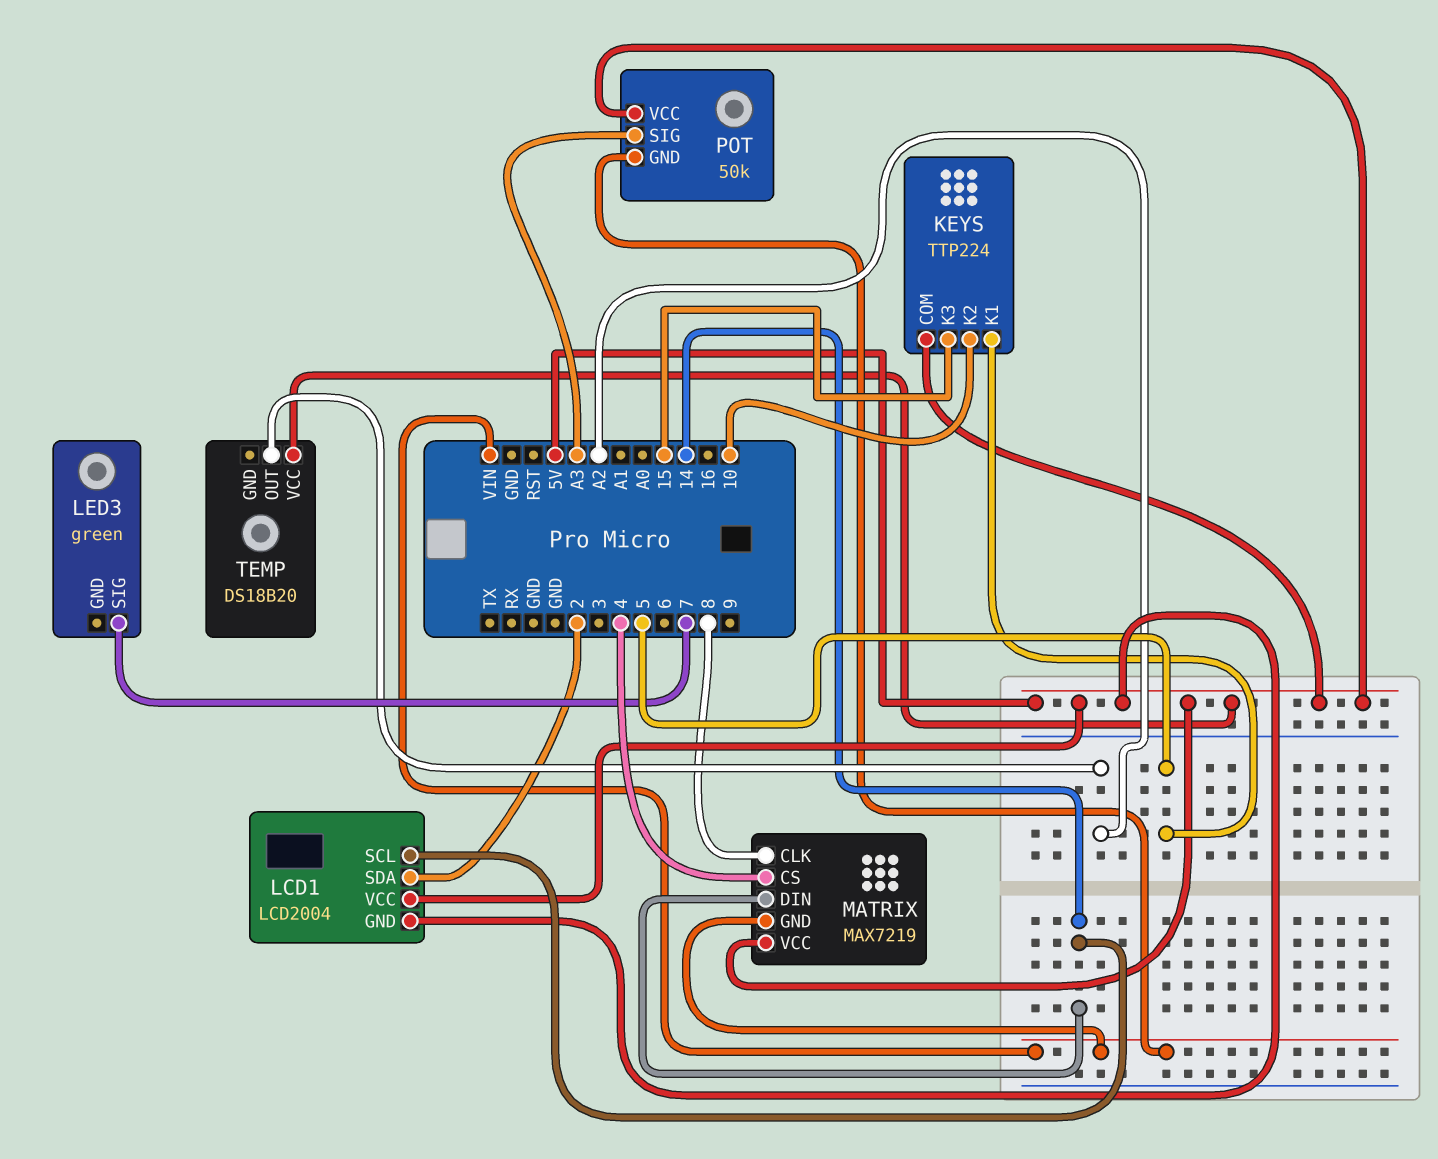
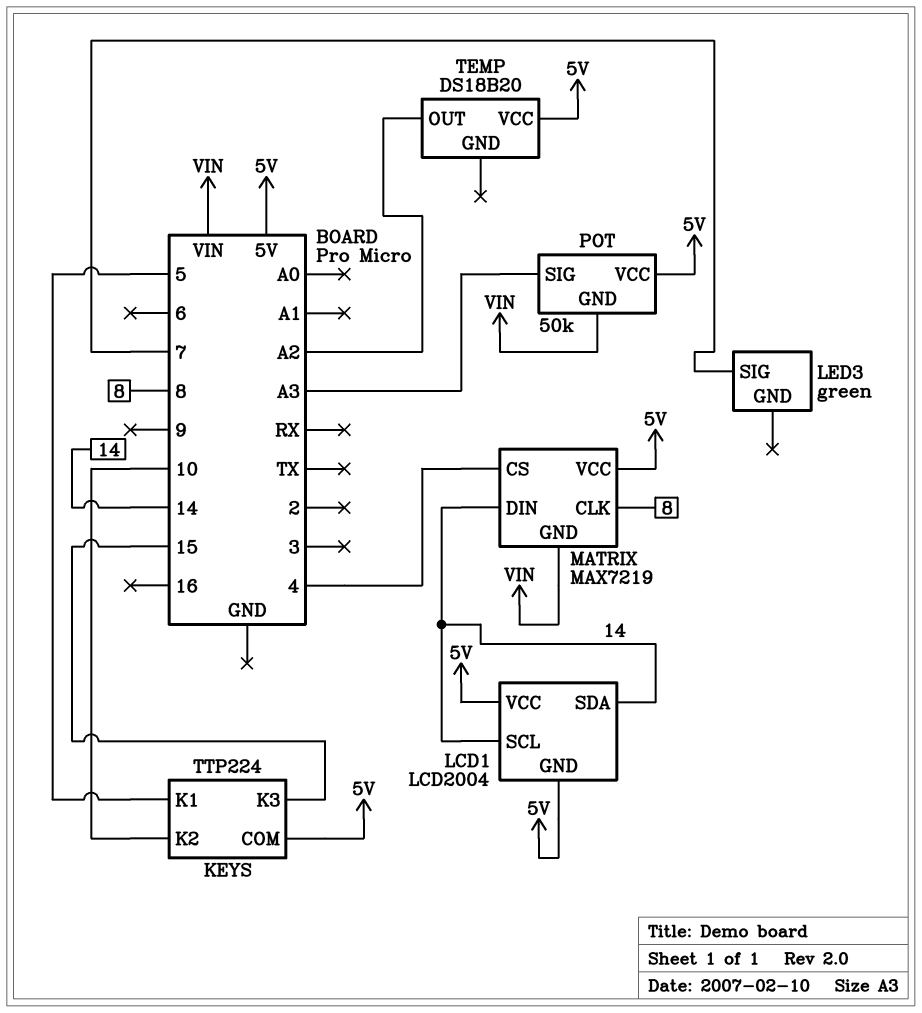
LCD1 pin SDA: 2 -> 14

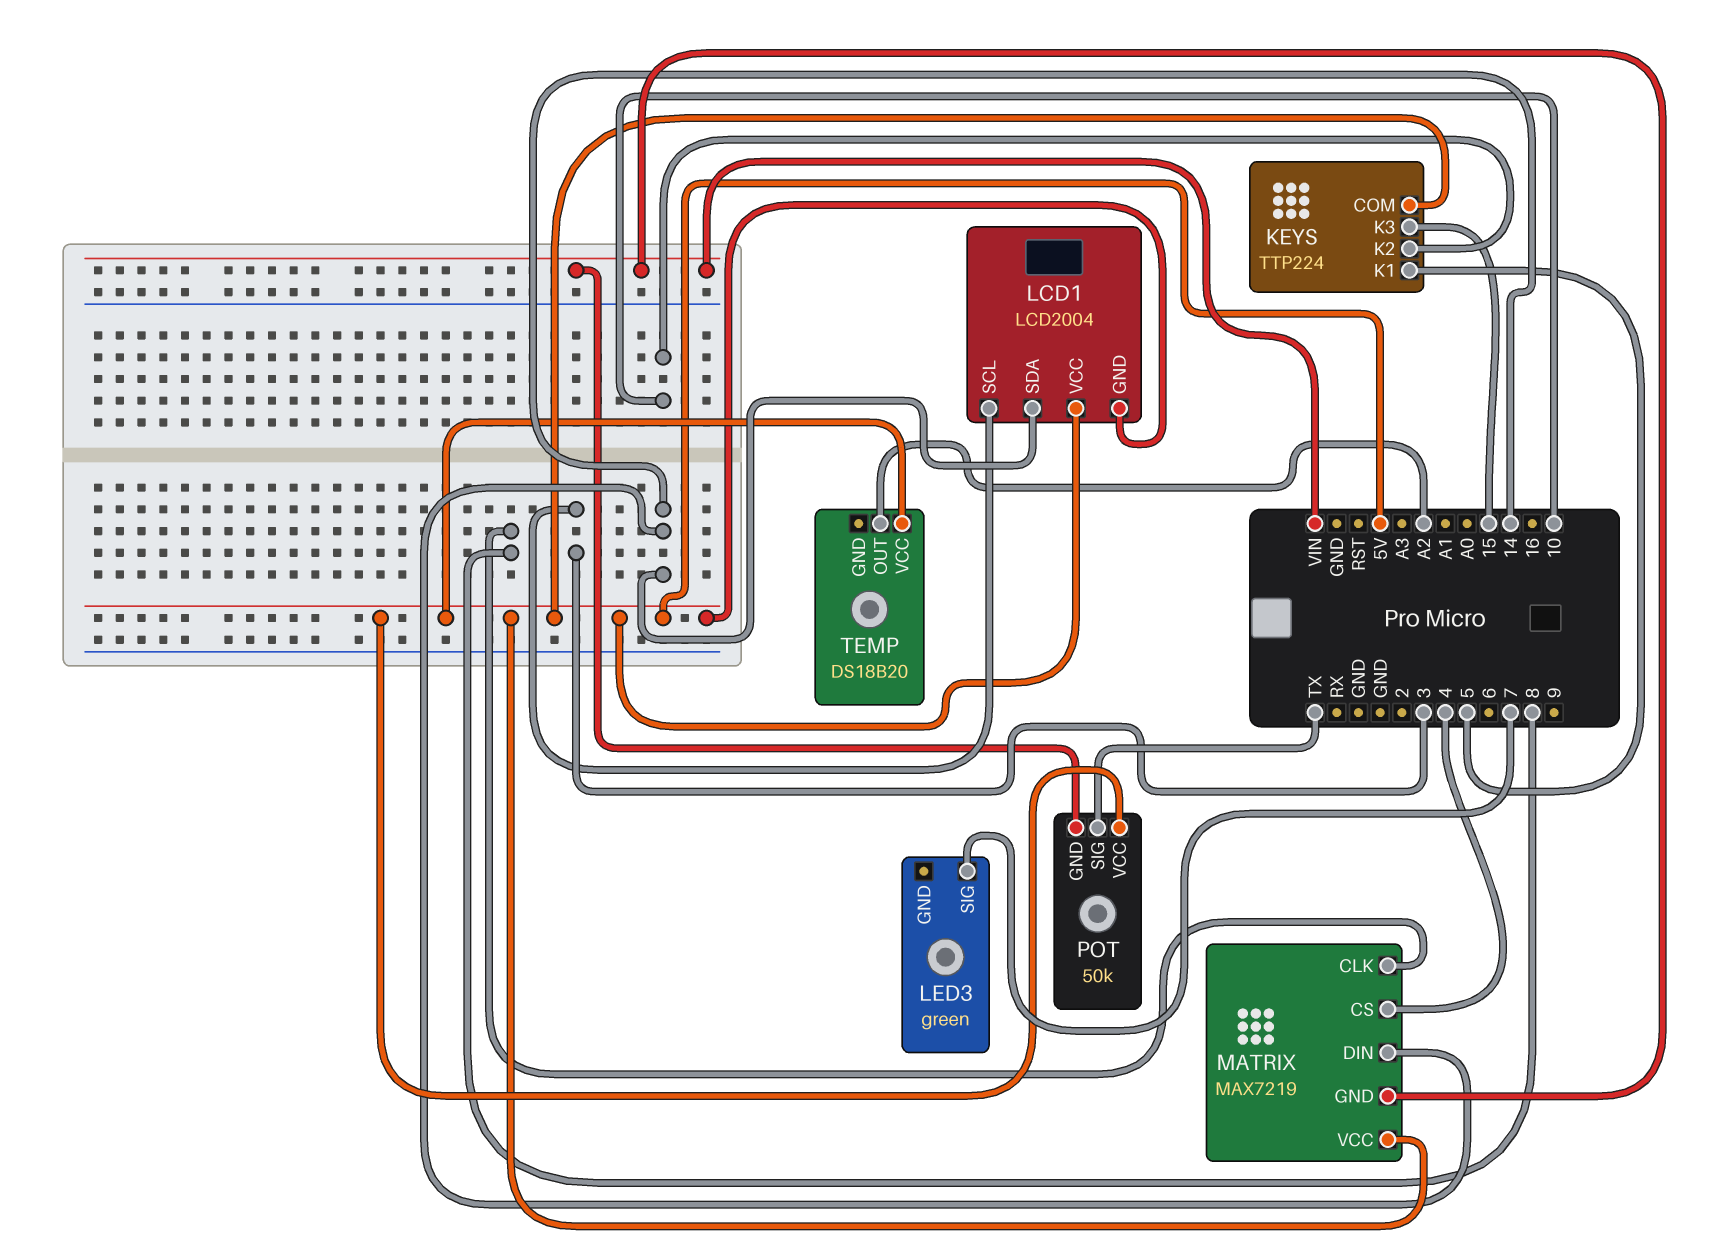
LCD1 pin SCL: 14 -> 3
POT pin SIG: A3 -> TX

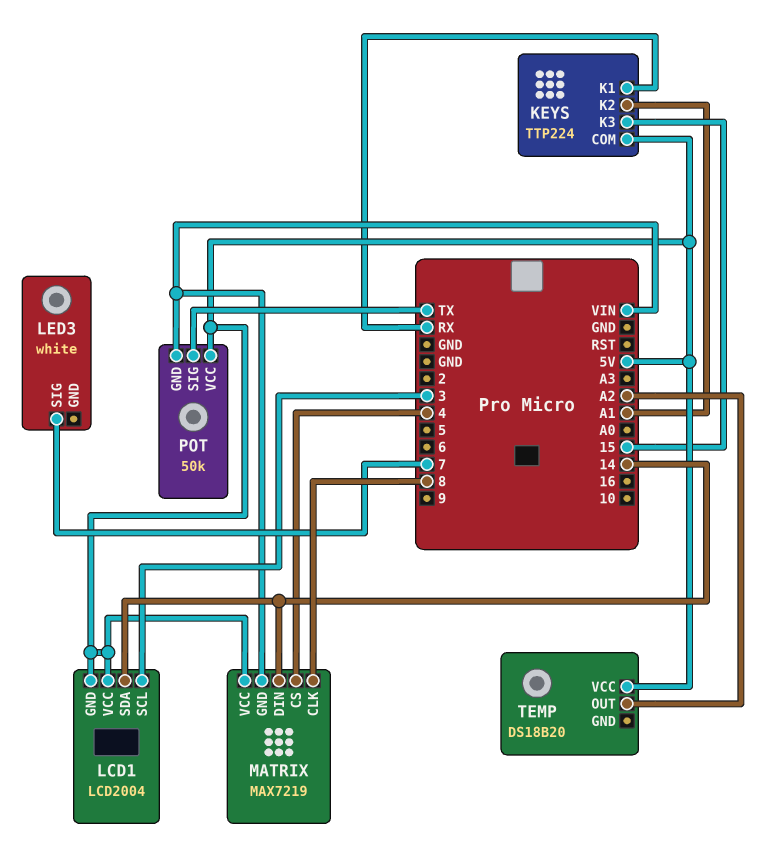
KEYS pin K1: 5 -> RX
KEYS pin K2: 10 -> A1
LED3: green -> white

